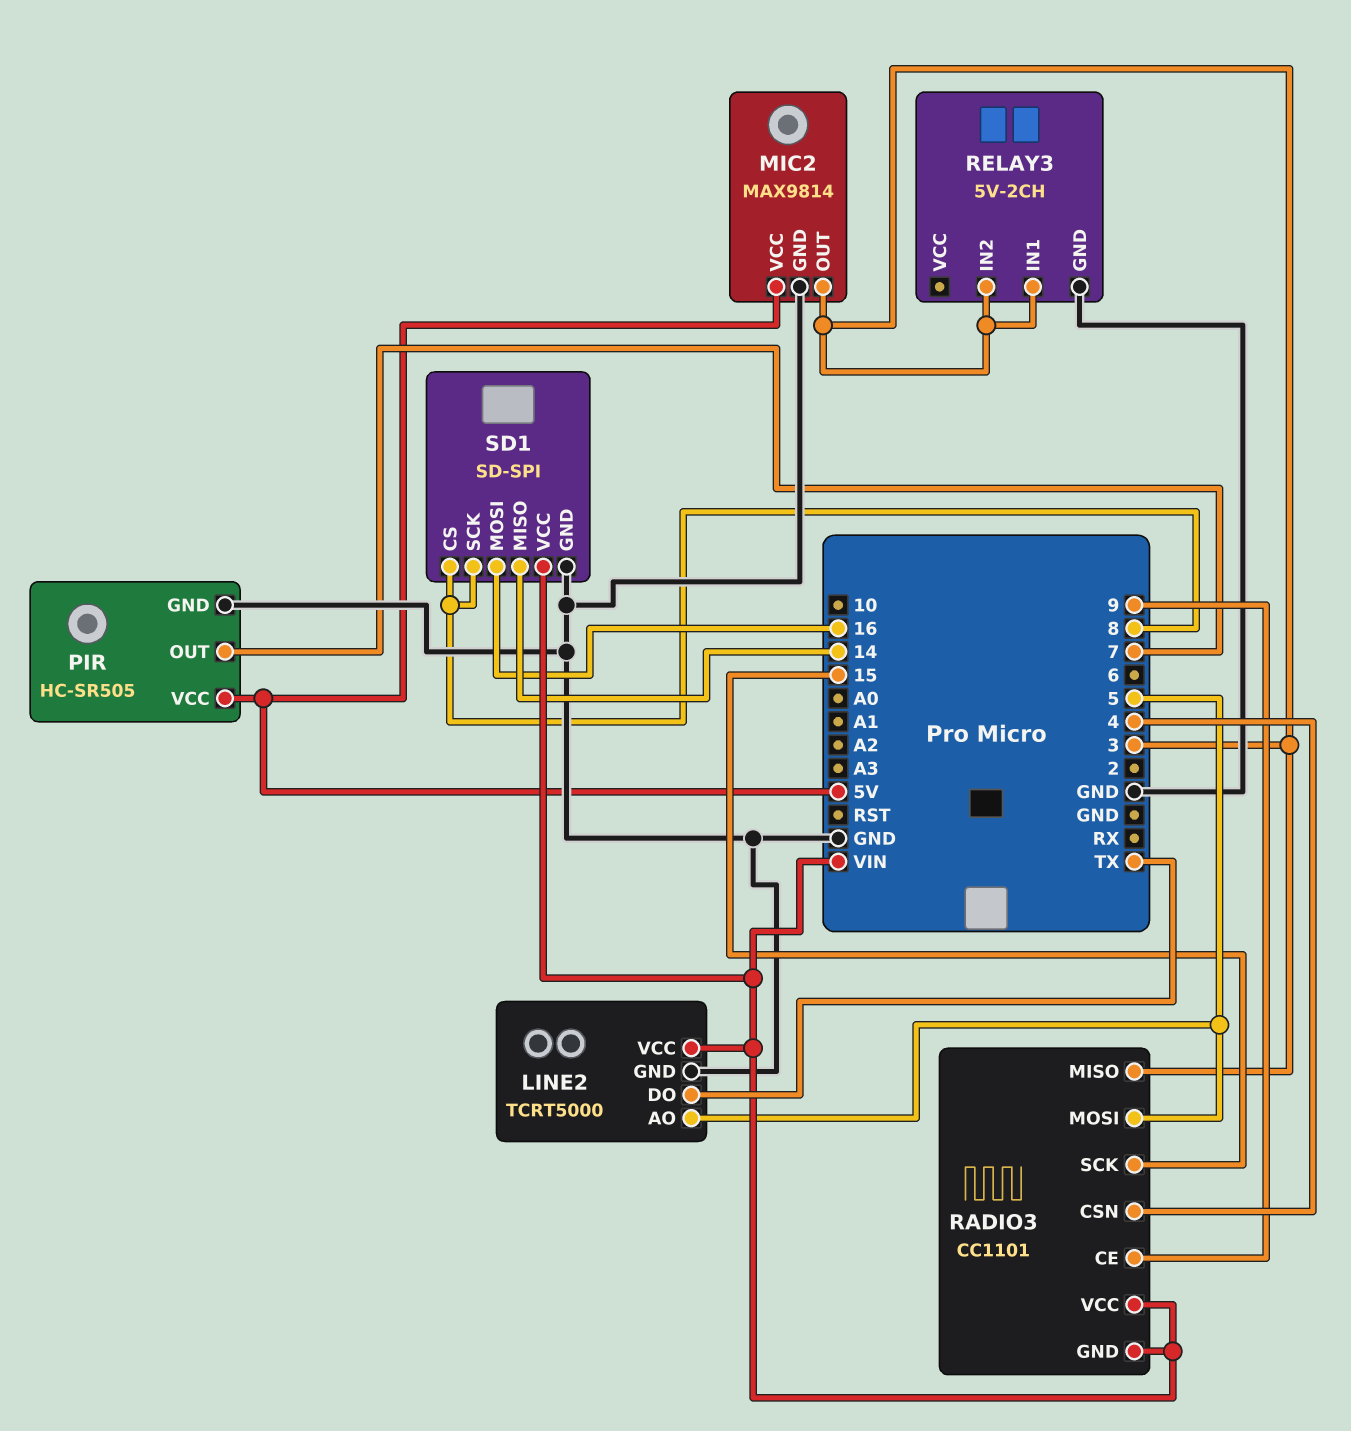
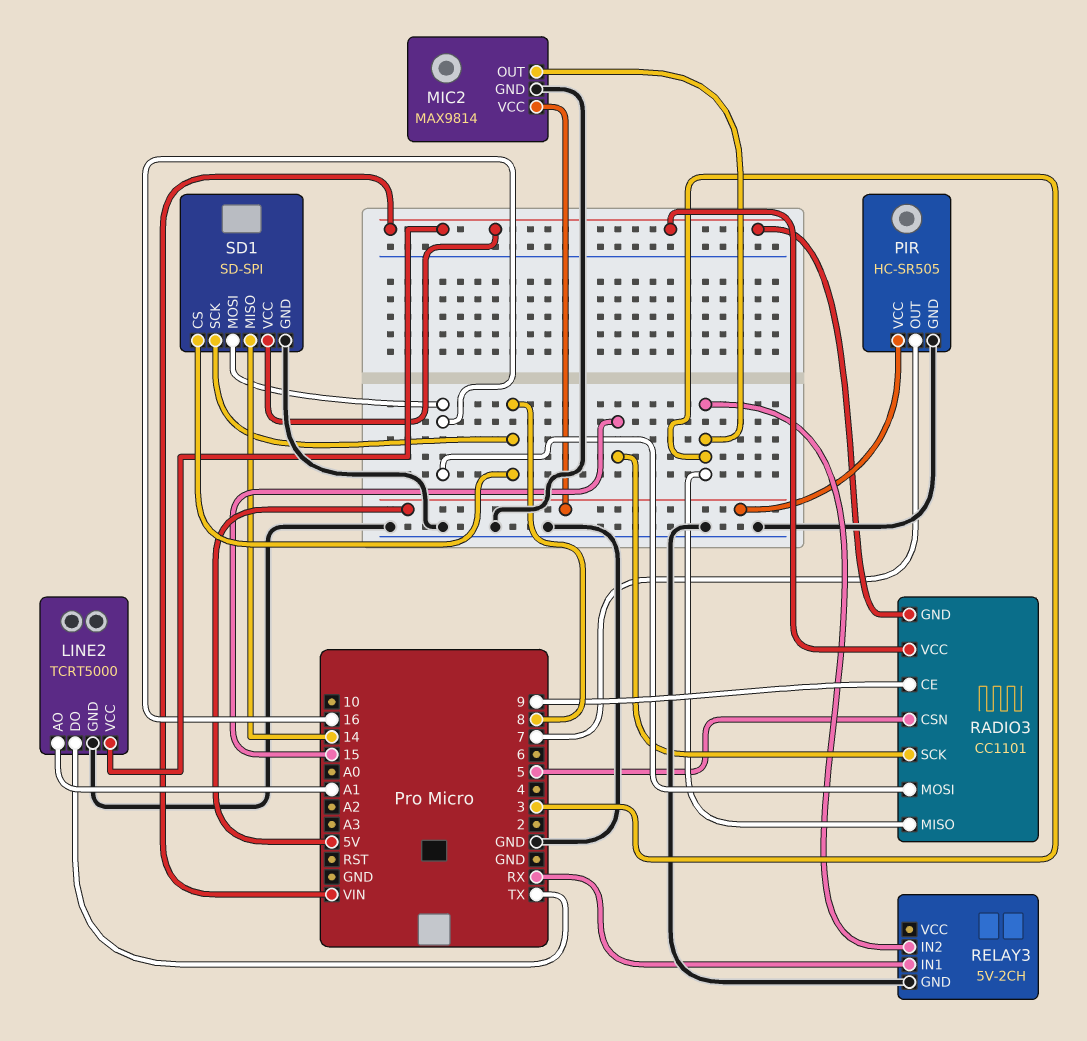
LINE2 pin AO: 5 -> A1
RADIO3 pin CSN: 4 -> 5
RADIO3 pin MOSI: 5 -> 16
RELAY3 pin IN1: 3 -> RX

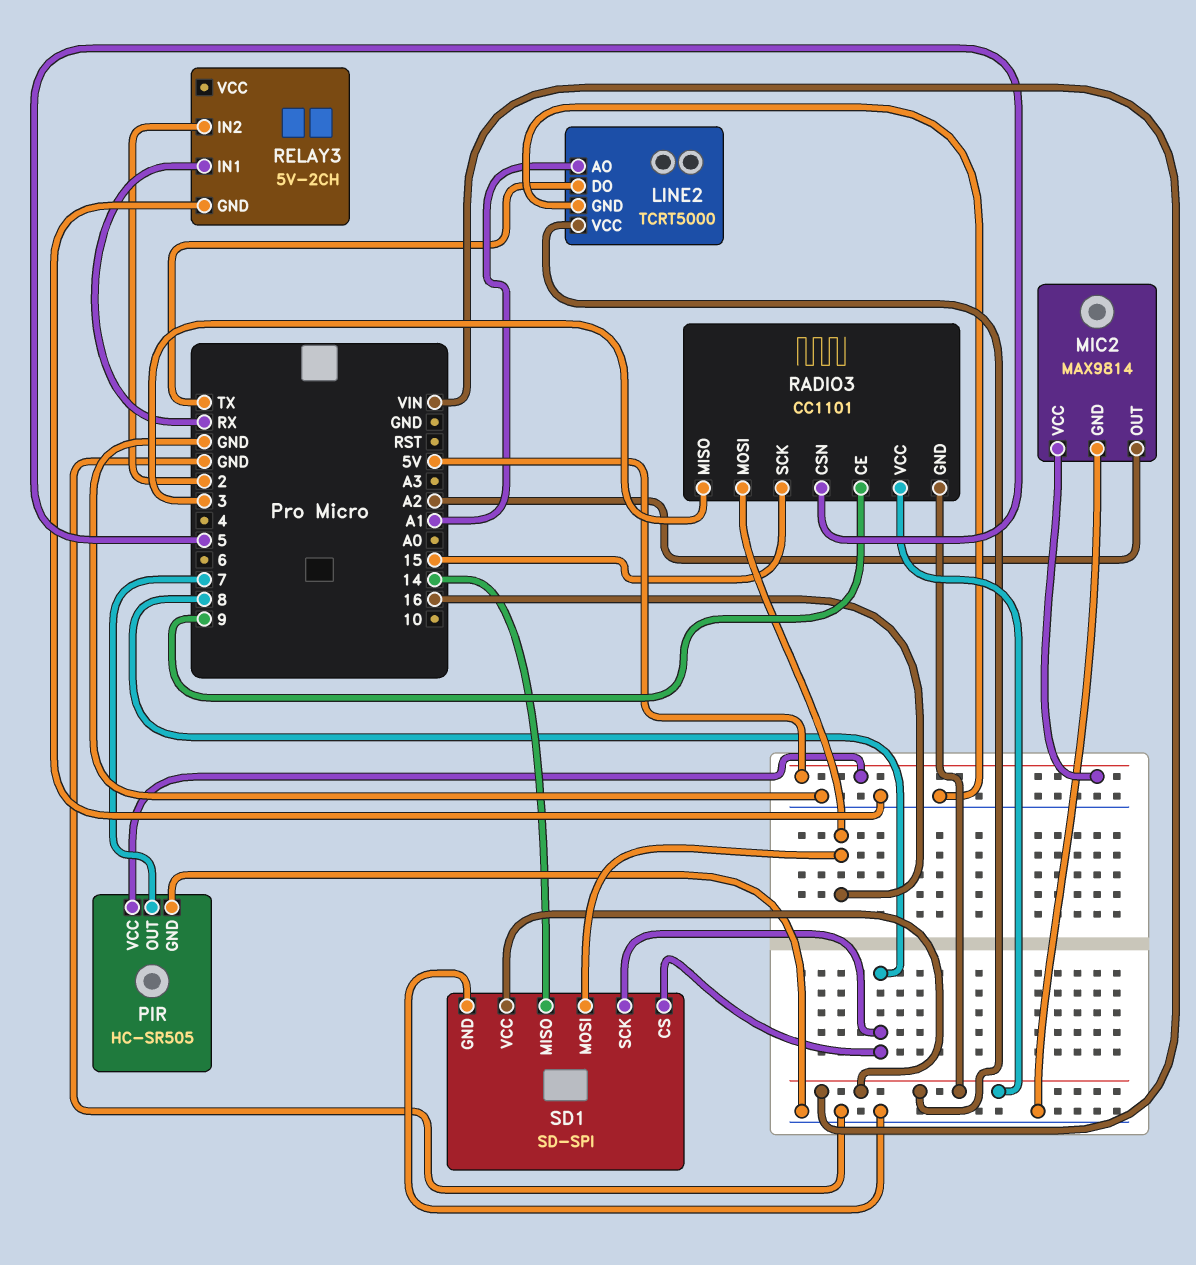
MIC2 pin OUT: 3 -> A2
RELAY3 pin IN2: 3 -> 2

